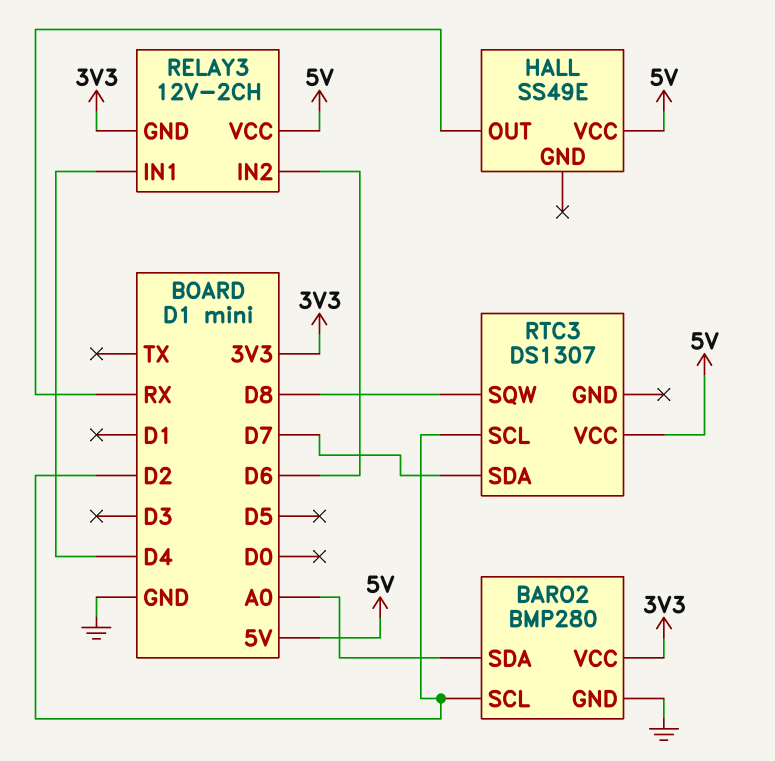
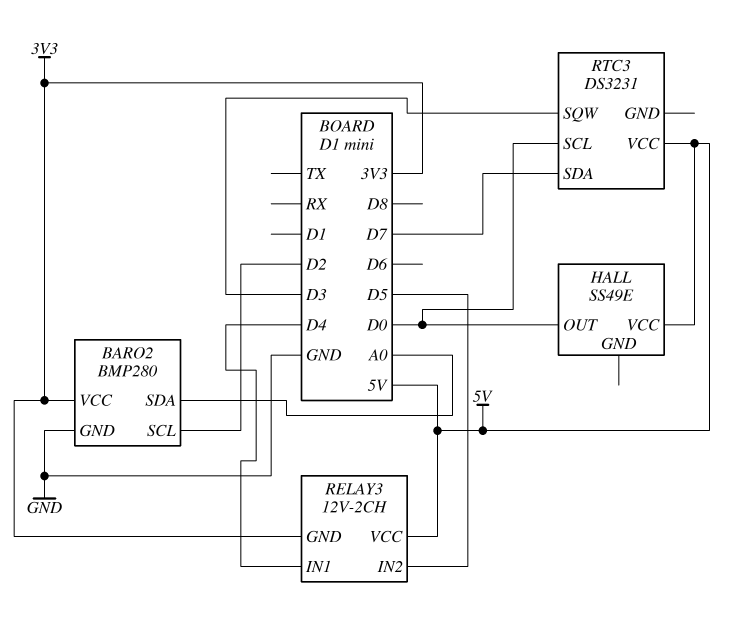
HALL pin OUT: RX -> D0
RELAY3 pin IN2: D6 -> D5
RTC3: DS1307 -> DS3231
RTC3 pin SCL: D2 -> D0
RTC3 pin SQW: D8 -> D3

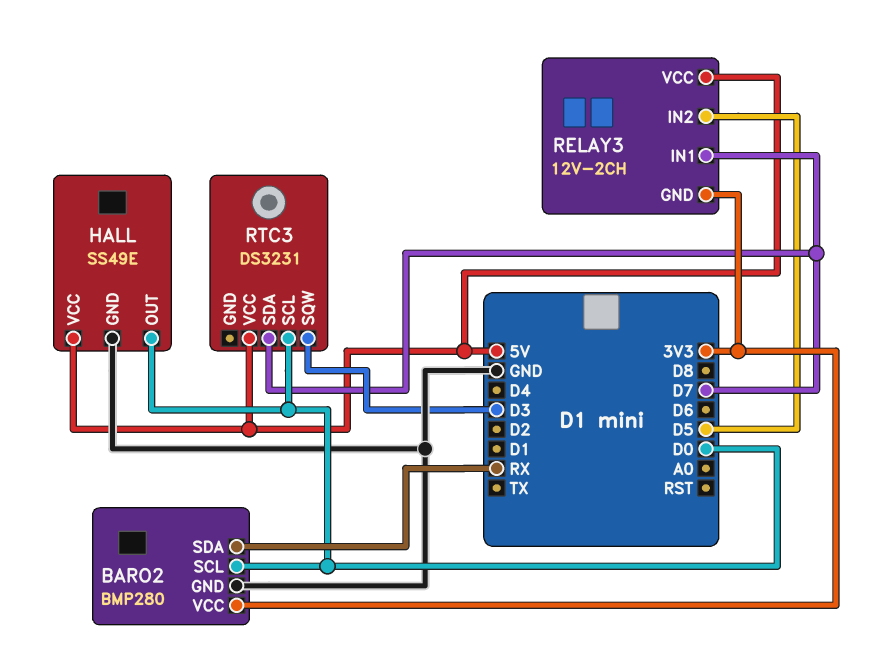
BARO2 pin SCL: D2 -> D0
BARO2 pin SDA: A0 -> RX
HALL pin GND: none -> GND
RELAY3 pin IN1: D4 -> D7

